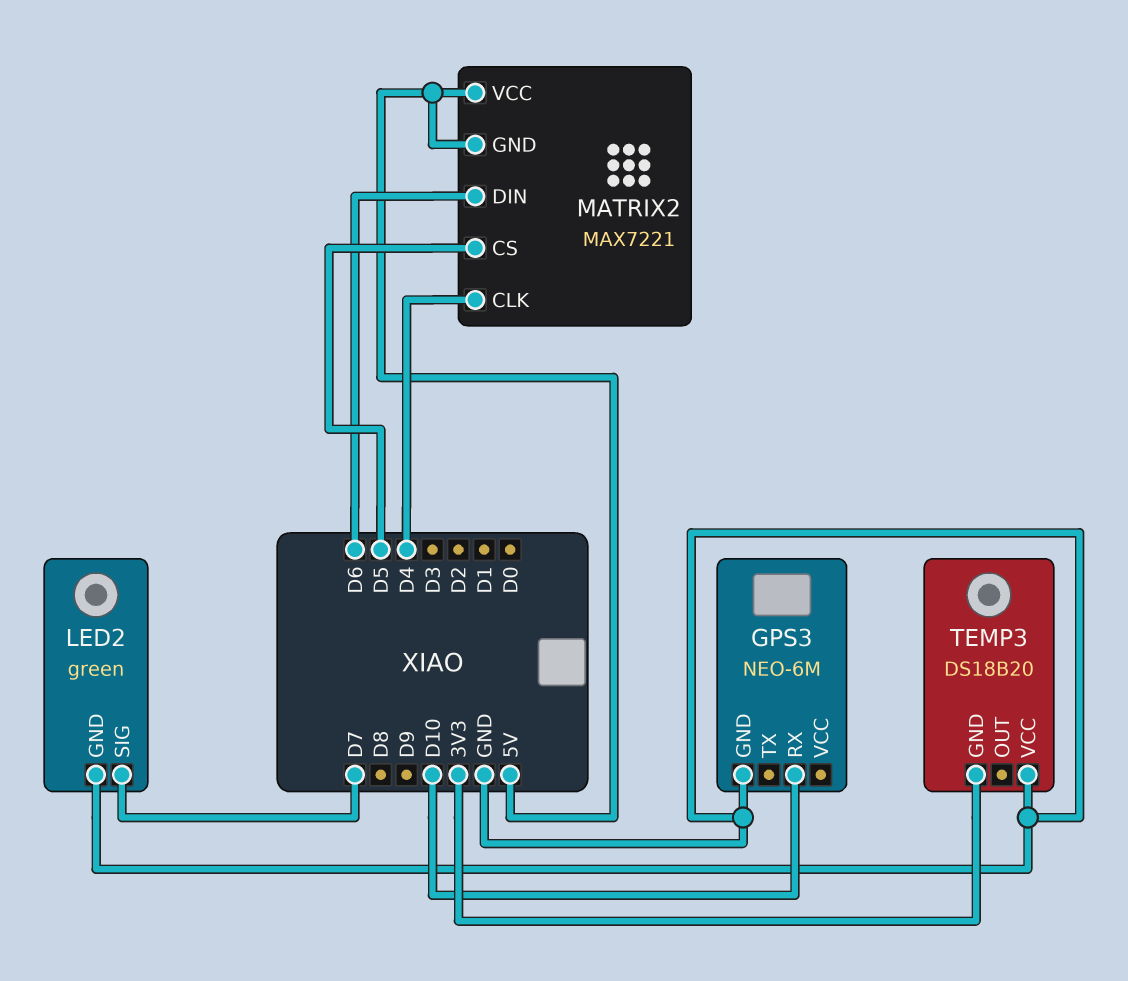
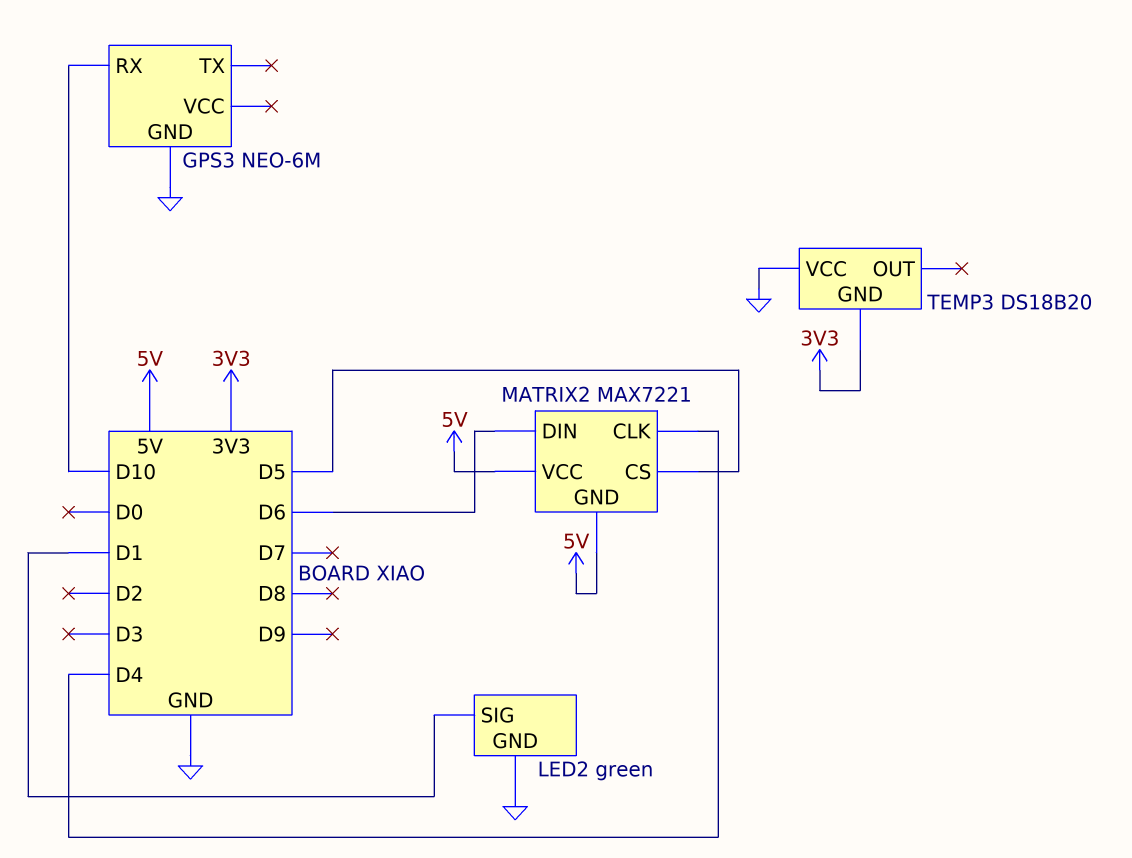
LED2 pin SIG: D7 -> D1

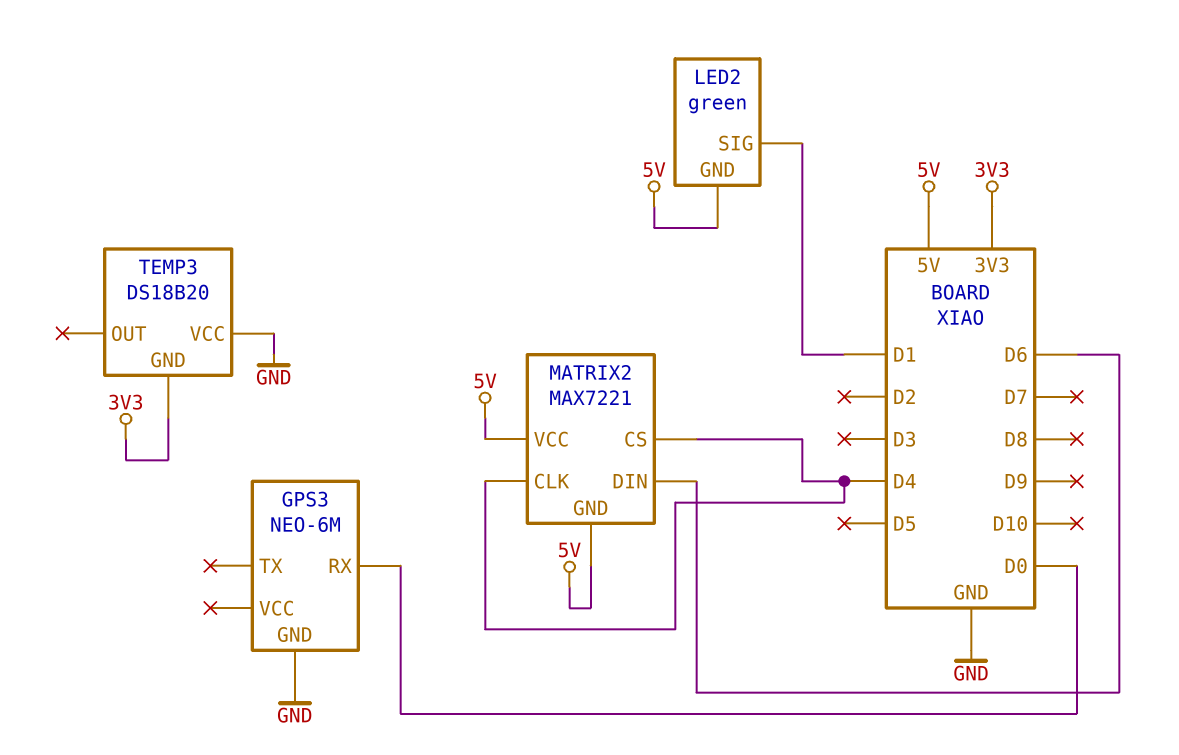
GPS3 pin RX: D10 -> D0
LED2 pin GND: GND -> 5V
MATRIX2 pin CS: D5 -> D4

